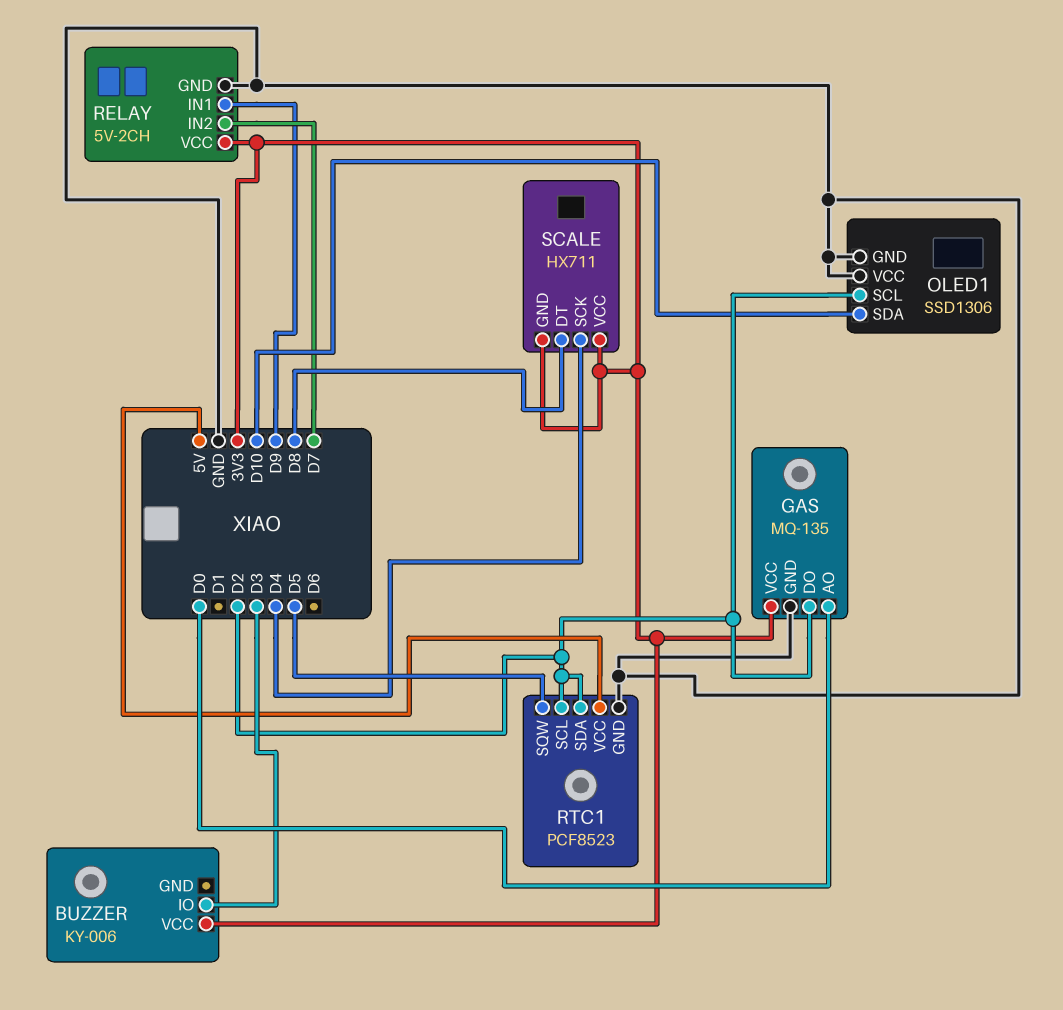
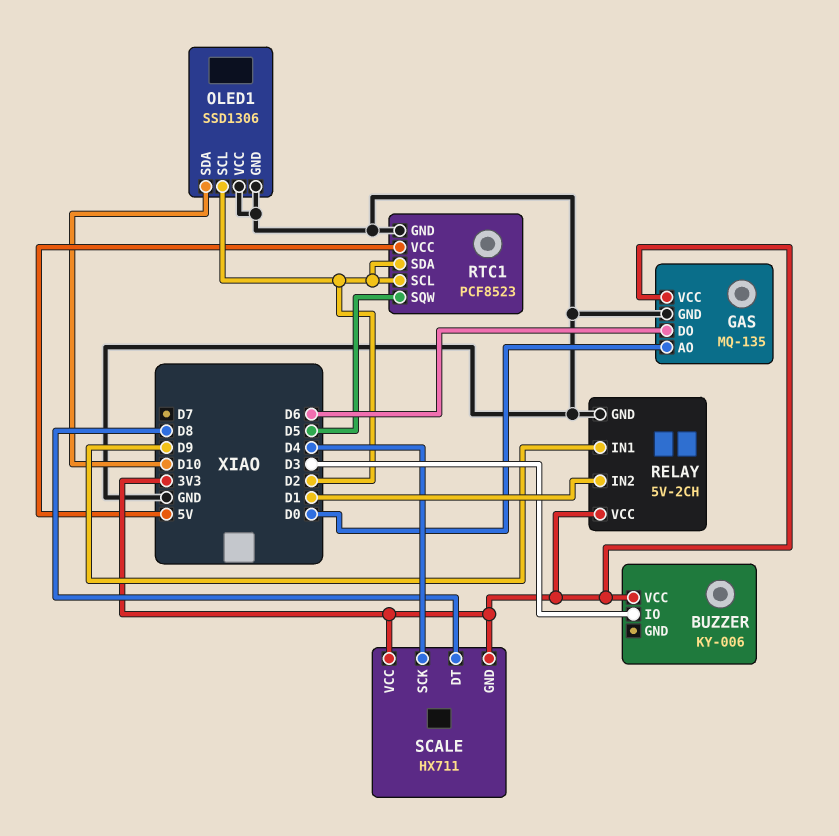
GAS pin DO: D2 -> D6
RELAY pin IN2: D7 -> D1

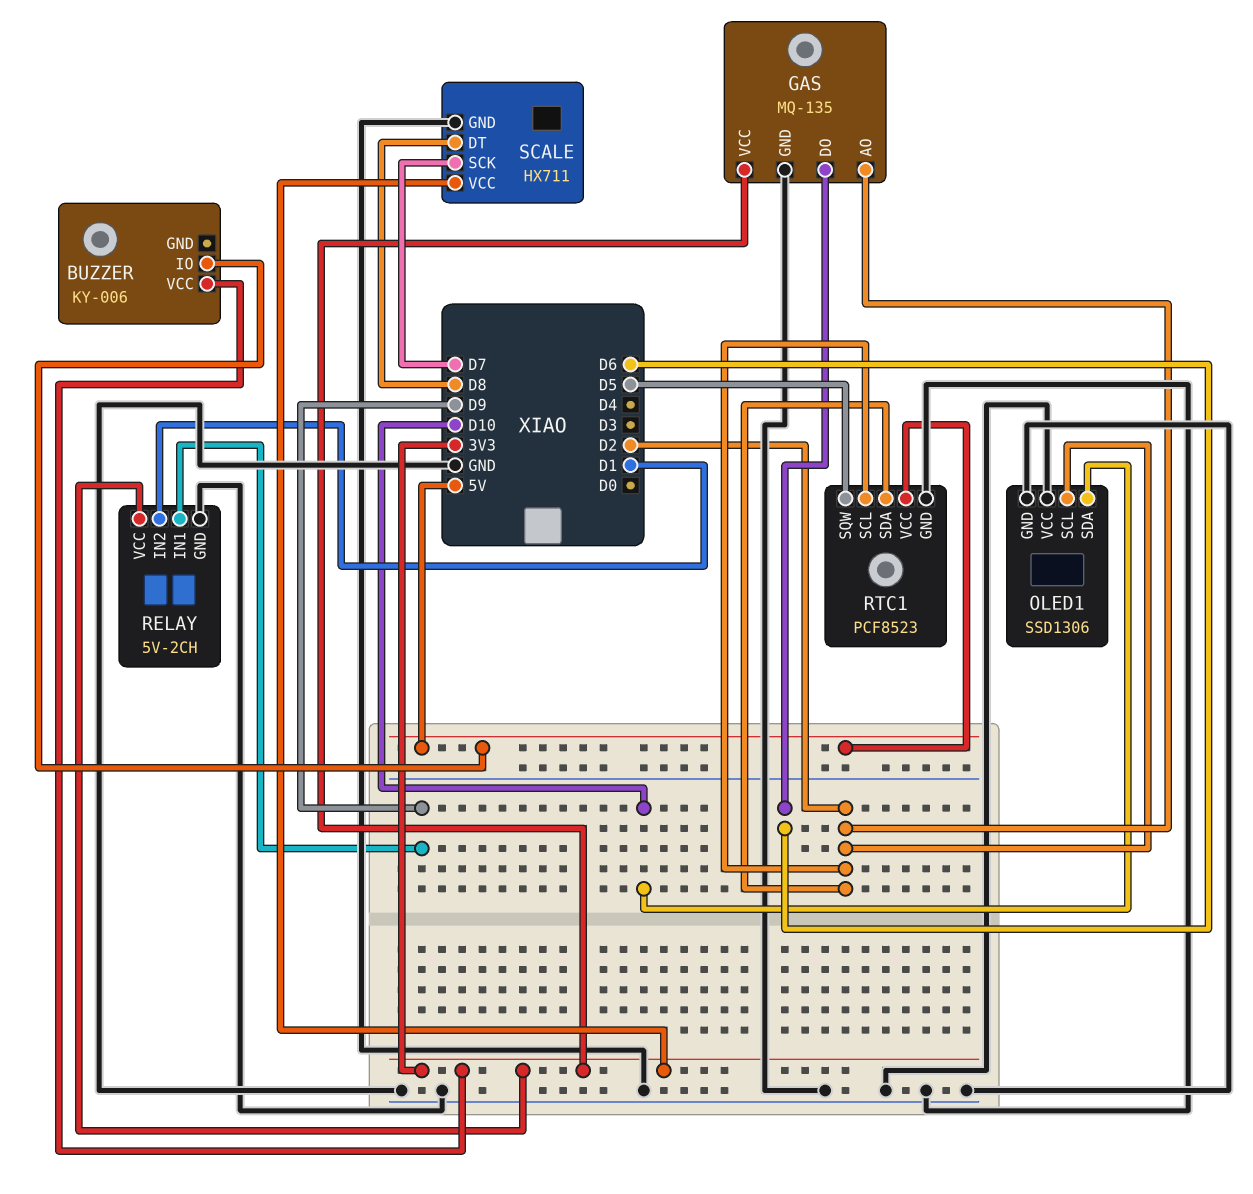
BUZZER pin IO: D3 -> 5V
GAS pin AO: D0 -> D2
SCALE pin GND: 3V3 -> GND
SCALE pin SCK: D4 -> D7

